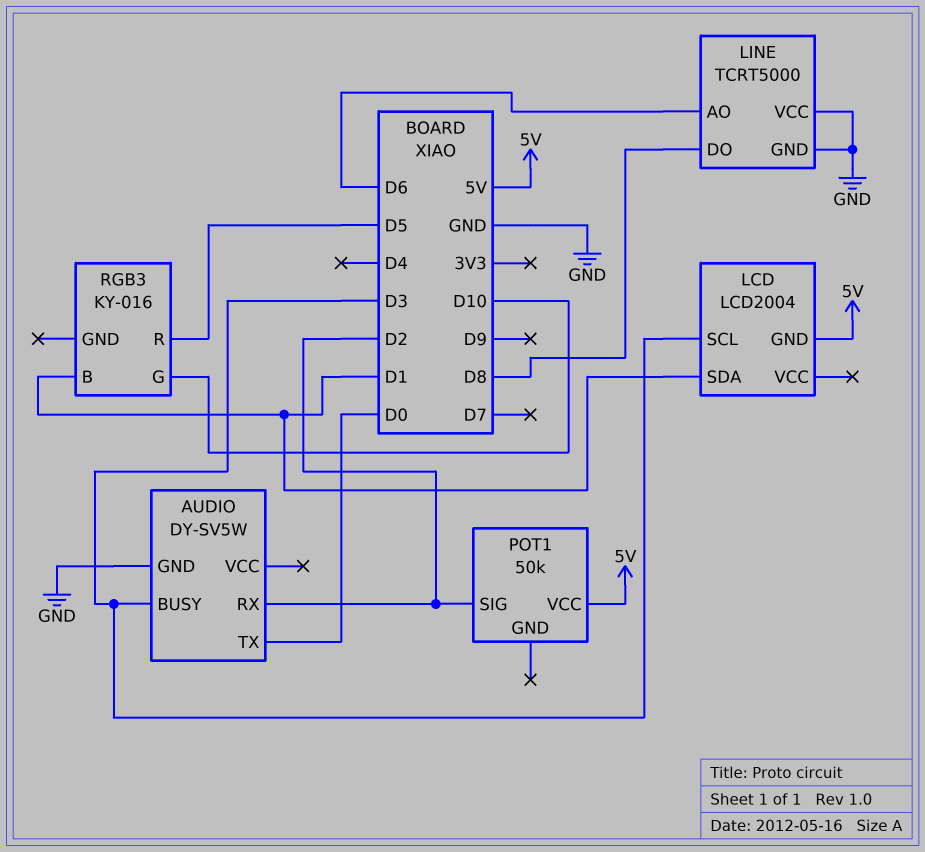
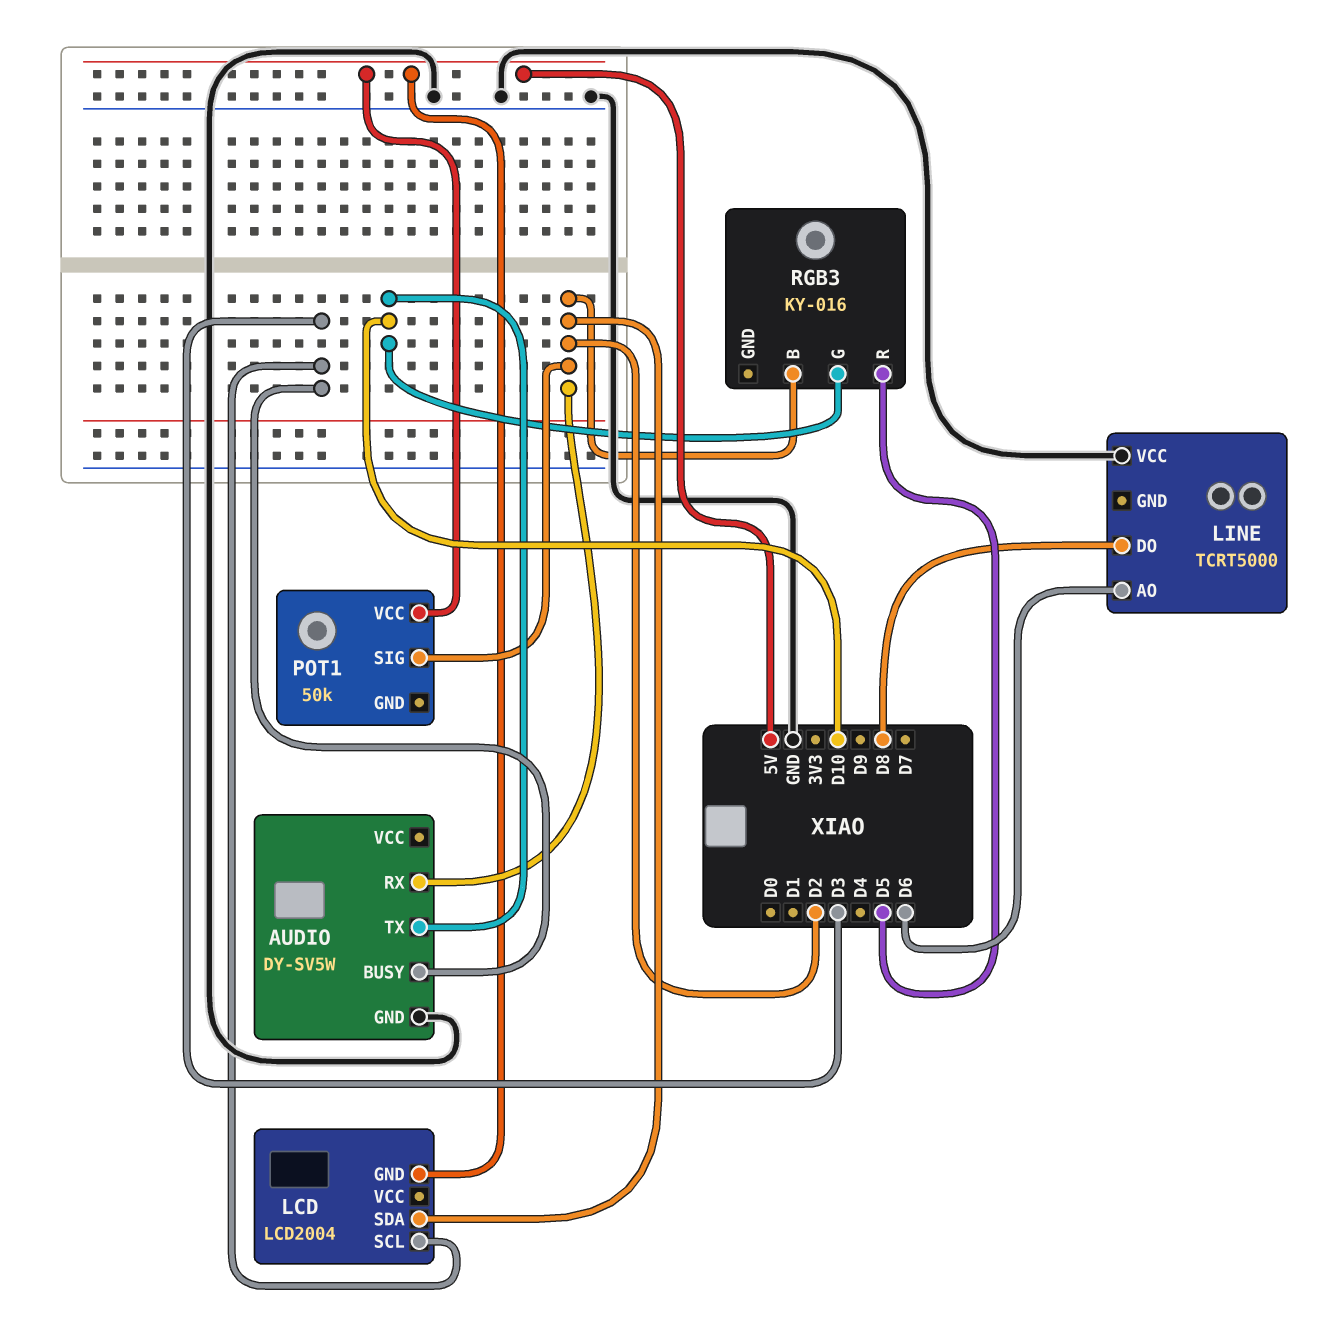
AUDIO pin TX: D0 -> D10
LCD pin SDA: D1 -> D2
LINE pin GND: GND -> none
RGB3 pin B: D1 -> D2

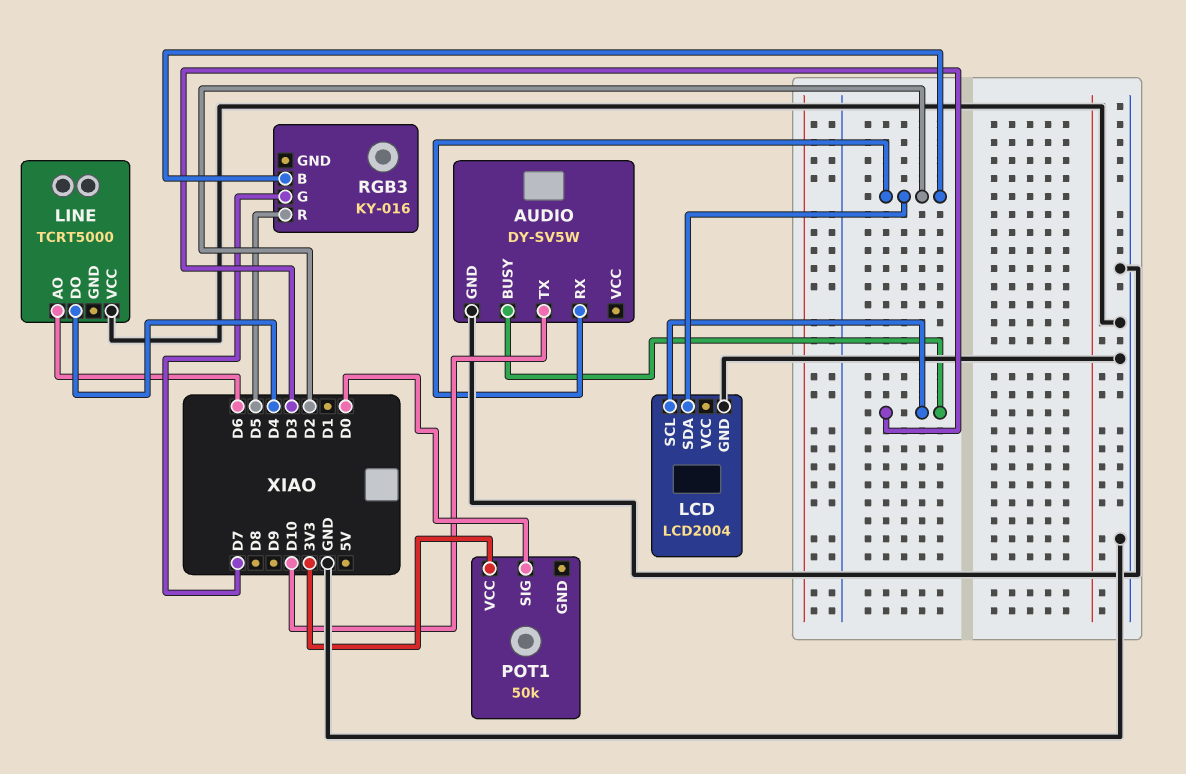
LCD pin GND: 5V -> GND
LINE pin DO: D8 -> D4
POT1 pin SIG: D2 -> D0
POT1 pin VCC: 5V -> 3V3
RGB3 pin G: D10 -> D7

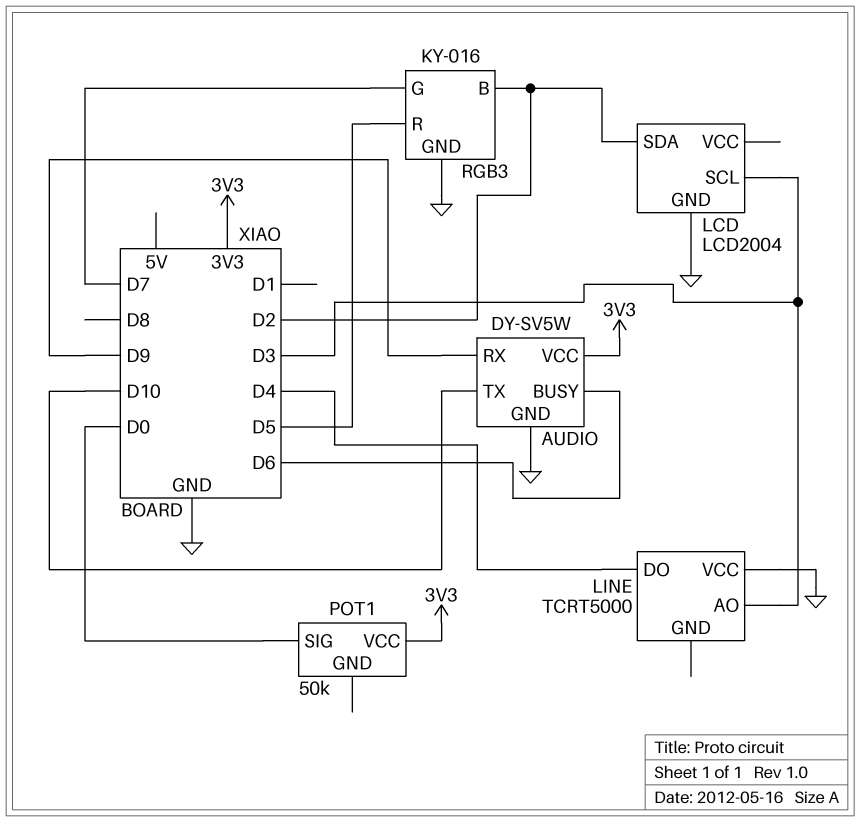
AUDIO pin BUSY: D3 -> D6
AUDIO pin RX: D2 -> D9
AUDIO pin VCC: none -> 3V3
LINE pin AO: D6 -> D3
RGB3 pin GND: none -> GND

